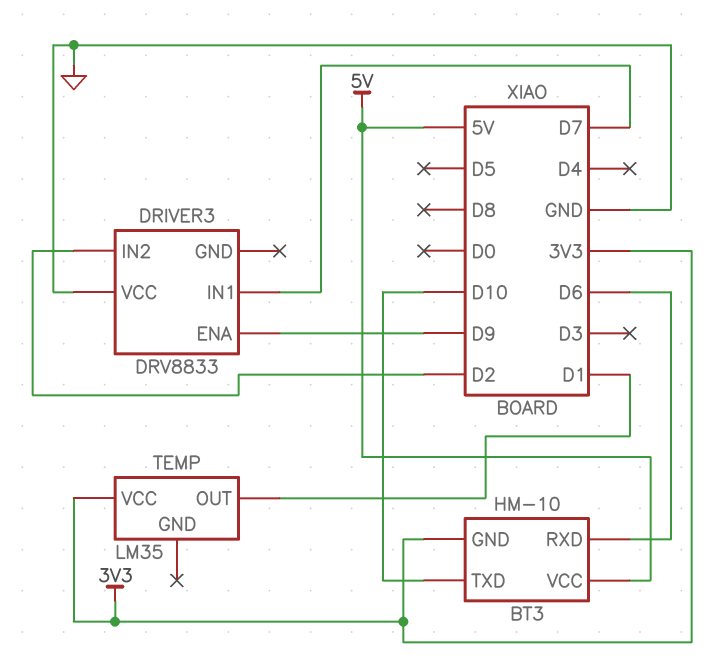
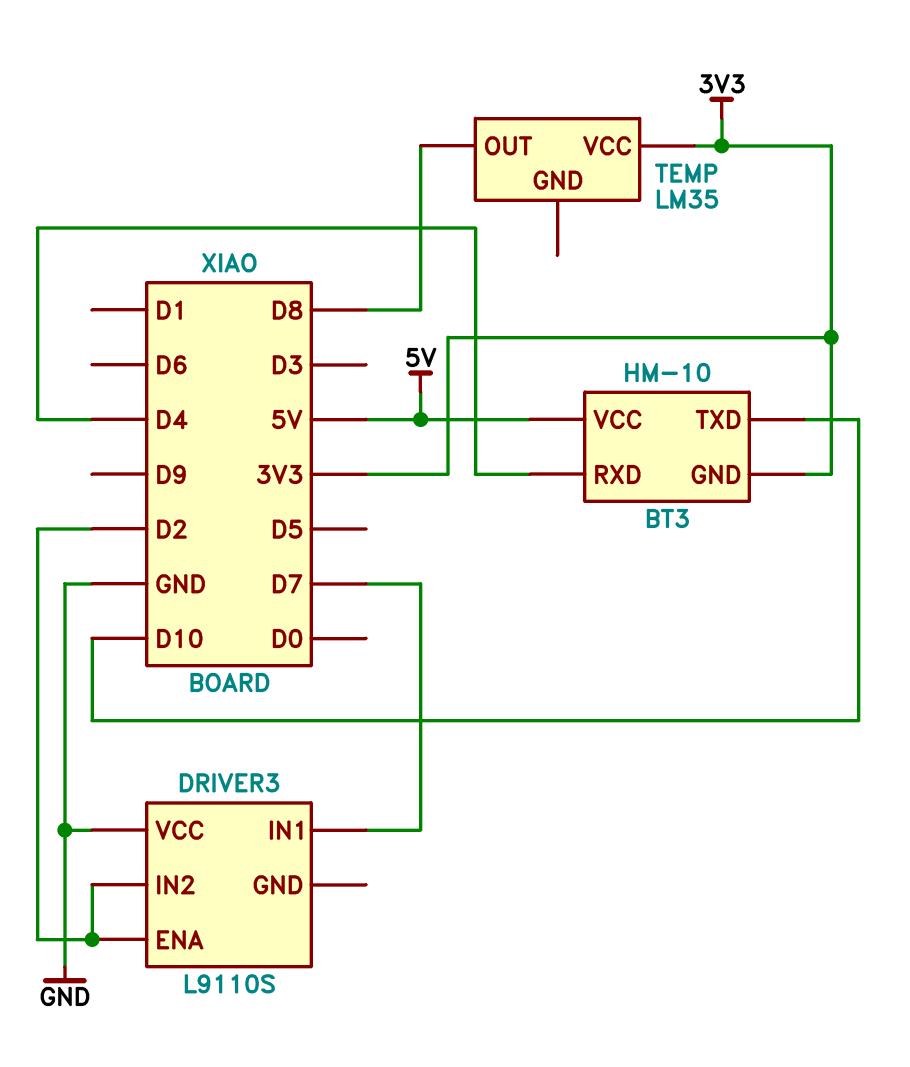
BT3 pin RXD: D6 -> D4
DRIVER3: DRV8833 -> L9110S
DRIVER3 pin ENA: D9 -> D2
TEMP pin OUT: D1 -> D8

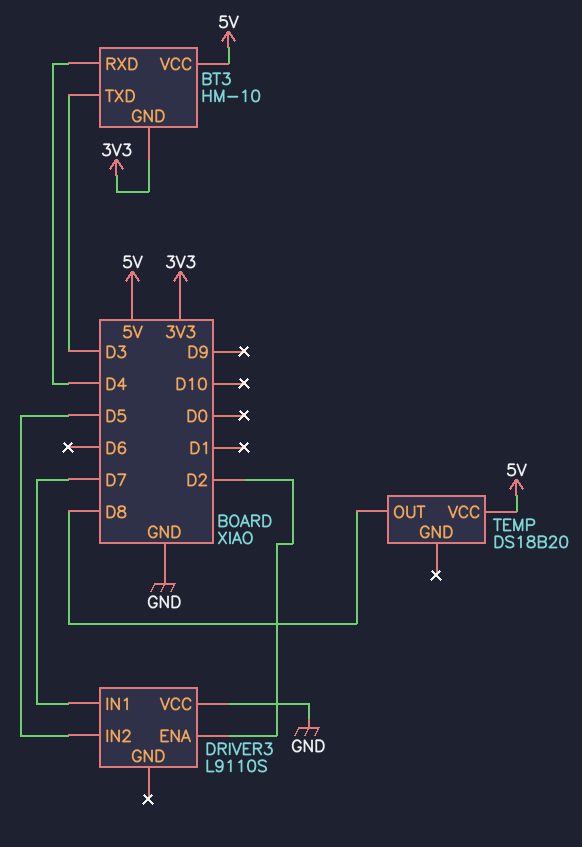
BT3 pin TXD: D10 -> D3
DRIVER3 pin IN2: D2 -> D5
TEMP: LM35 -> DS18B20
TEMP pin VCC: 3V3 -> 5V

